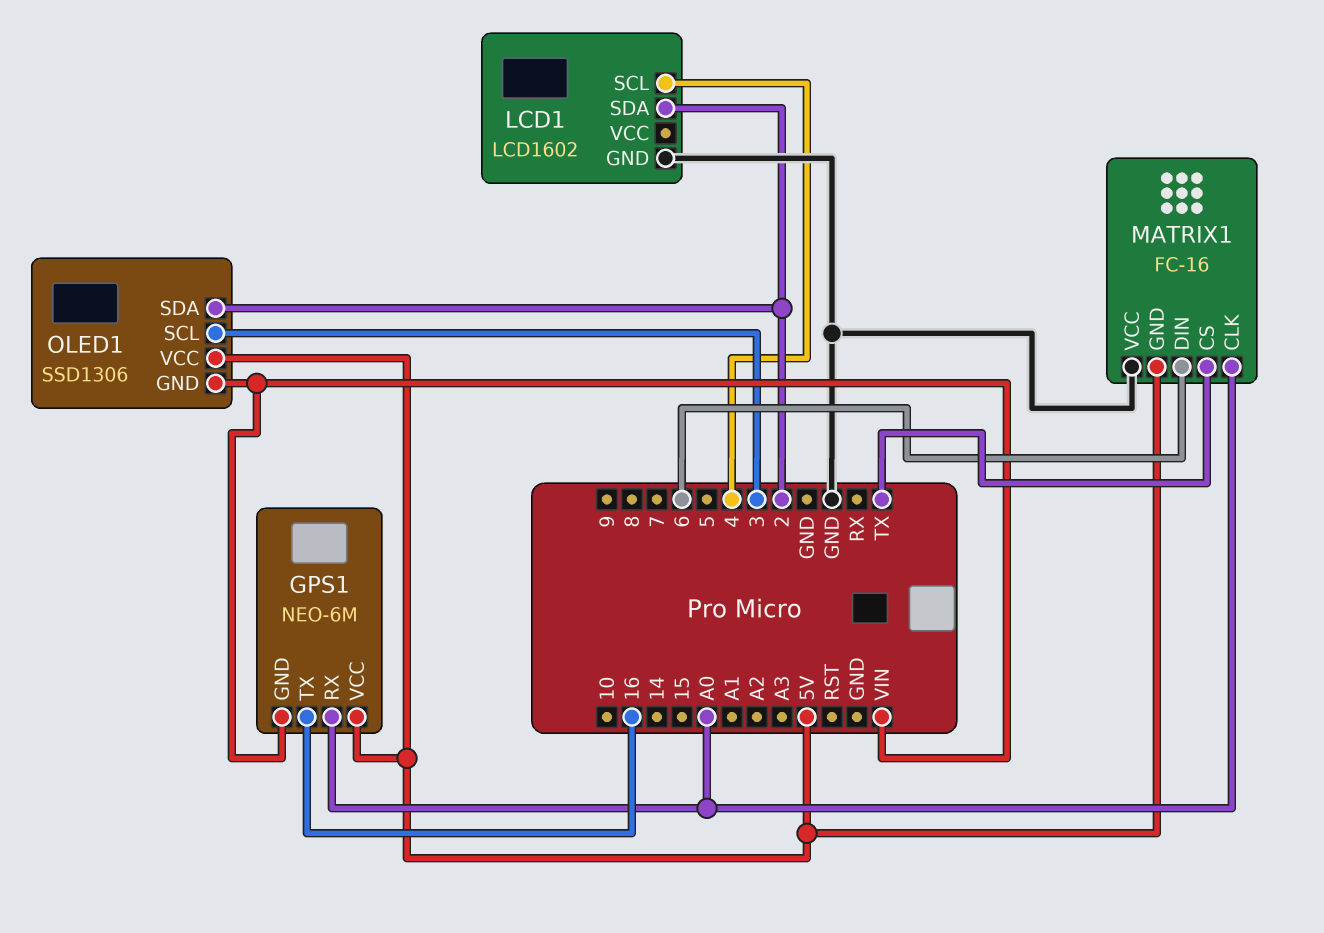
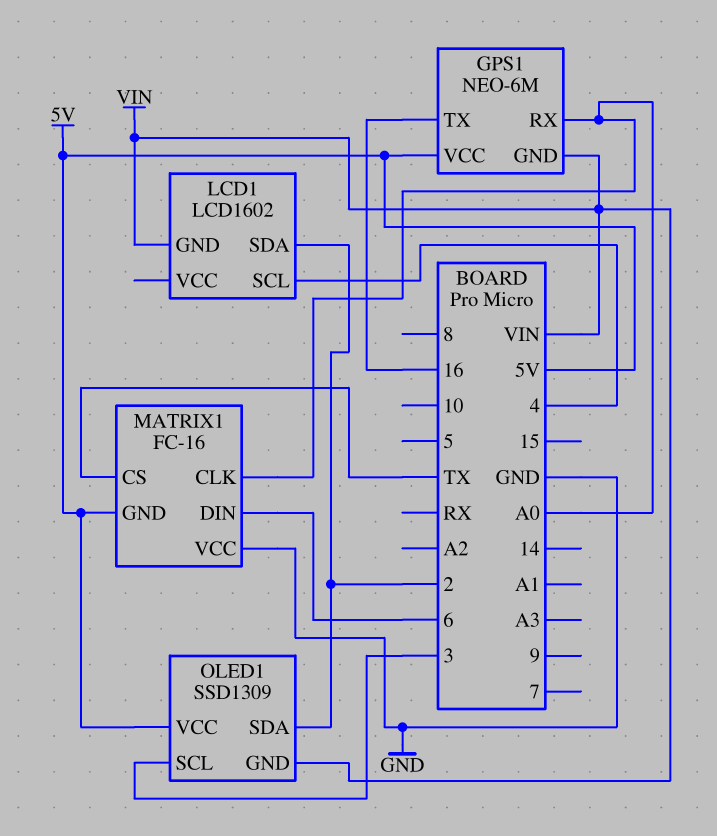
LCD1 pin GND: GND -> VIN
OLED1: SSD1306 -> SSD1309

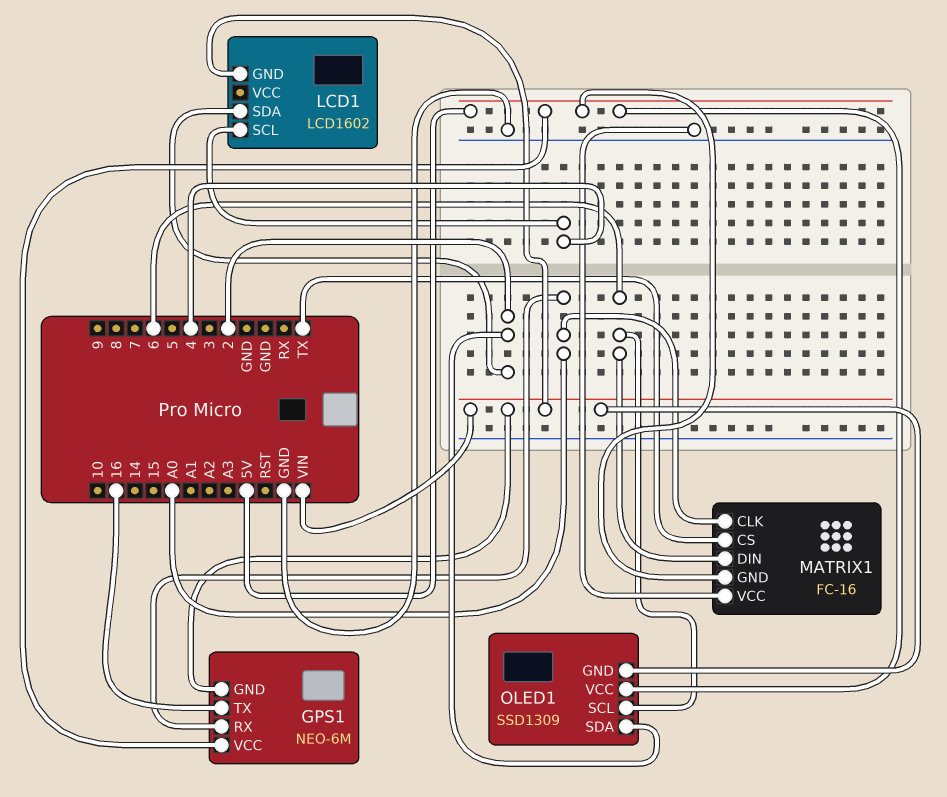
OLED1 pin SCL: 3 -> 6

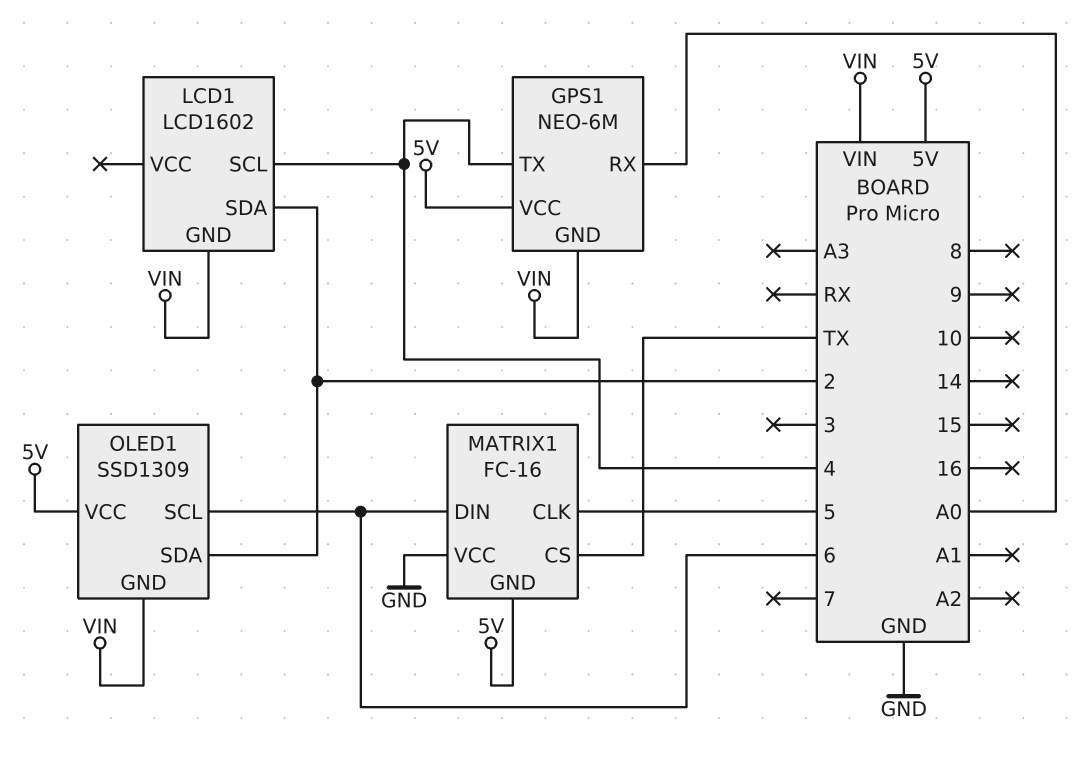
GPS1 pin TX: 16 -> 4
MATRIX1 pin CLK: A0 -> 5

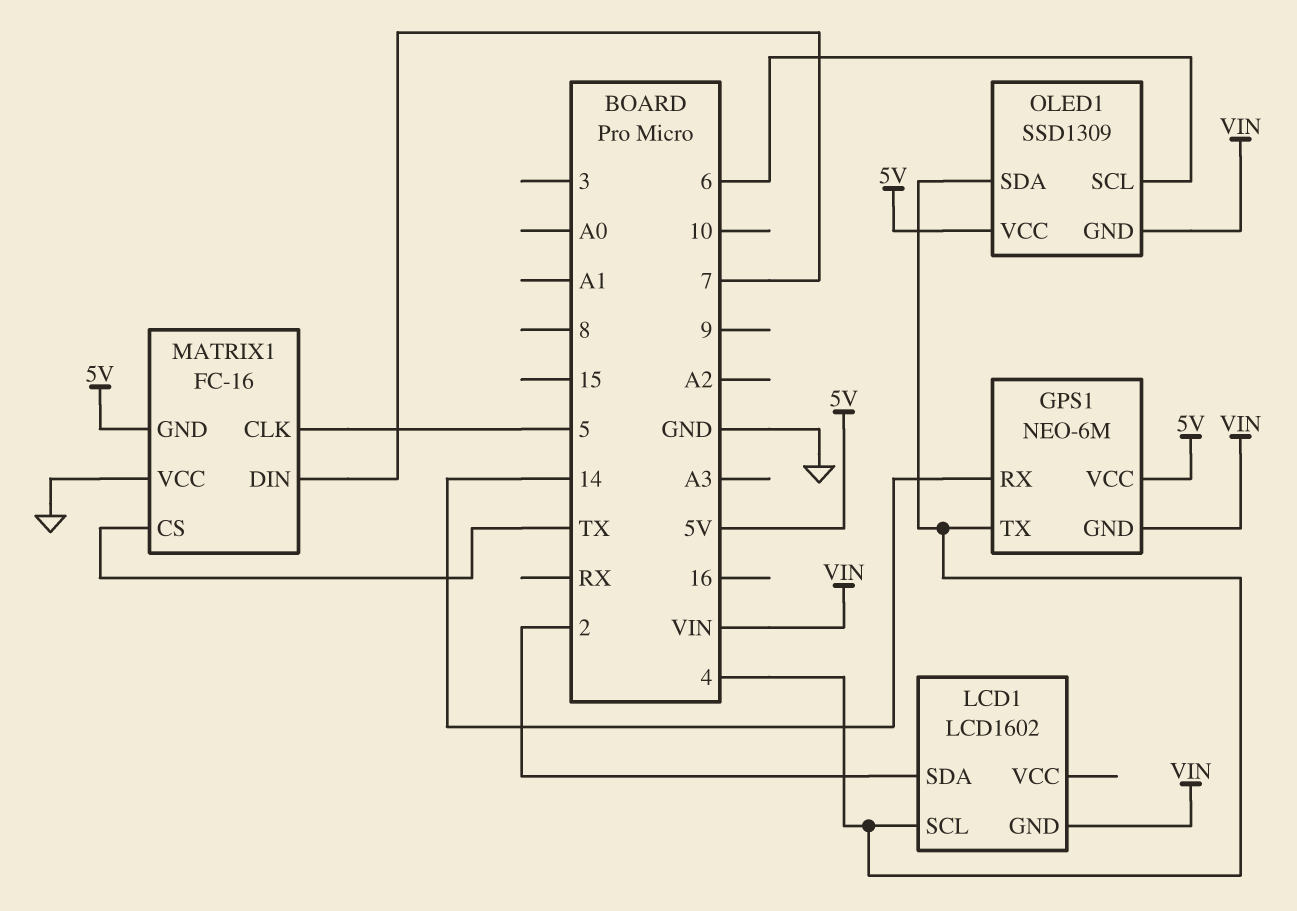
GPS1 pin RX: A0 -> 14
MATRIX1 pin DIN: 6 -> 7
OLED1 pin SDA: 2 -> 4

